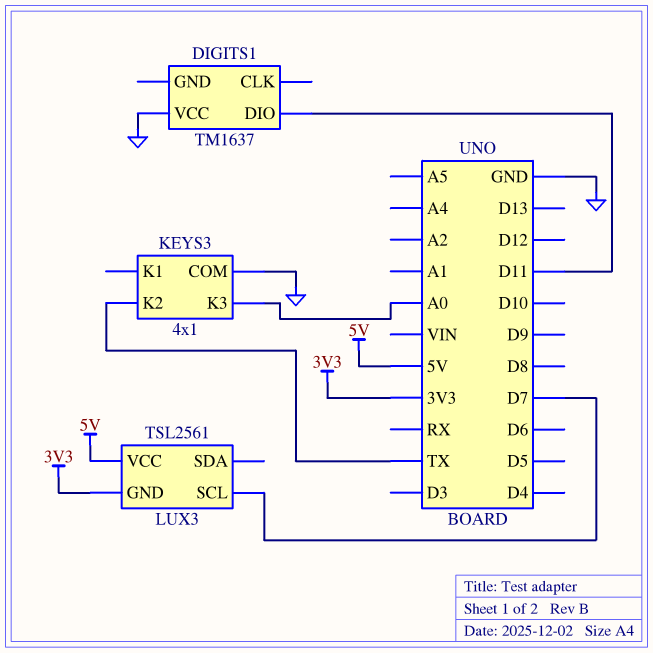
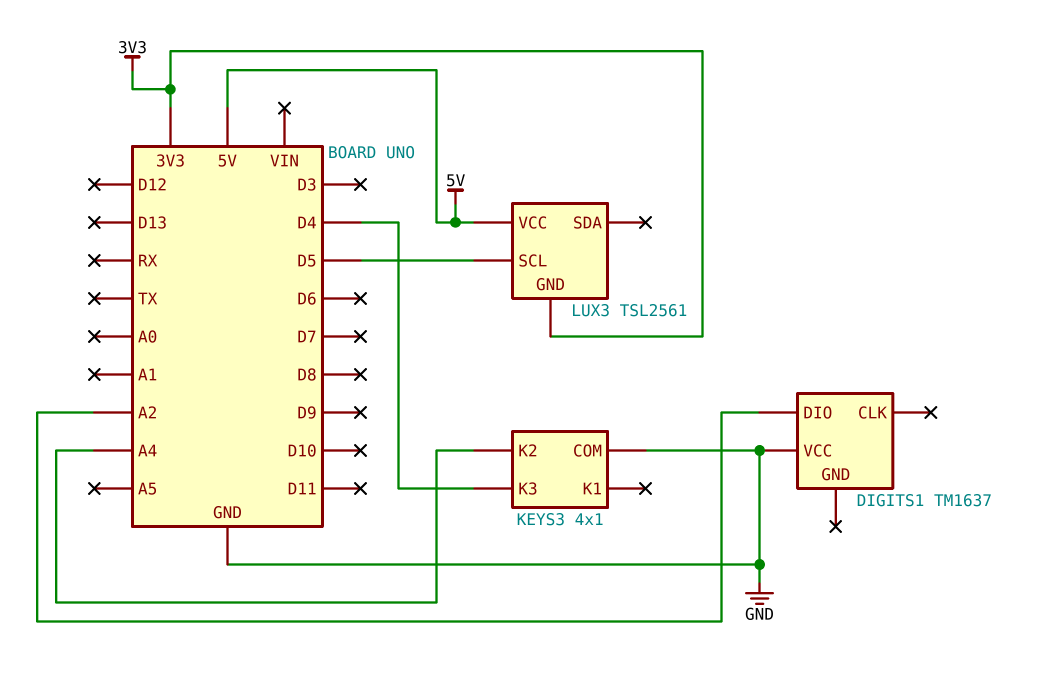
DIGITS1 pin DIO: D11 -> A2
KEYS3 pin K2: TX -> A4
KEYS3 pin K3: A0 -> D4
LUX3 pin SCL: D7 -> D5

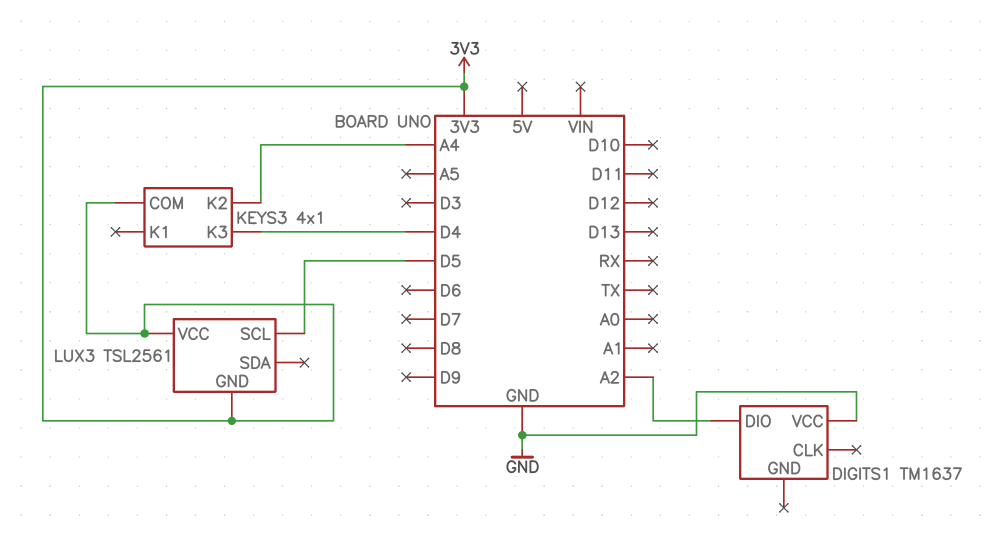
KEYS3 pin COM: GND -> 3V3
LUX3 pin VCC: 5V -> 3V3

